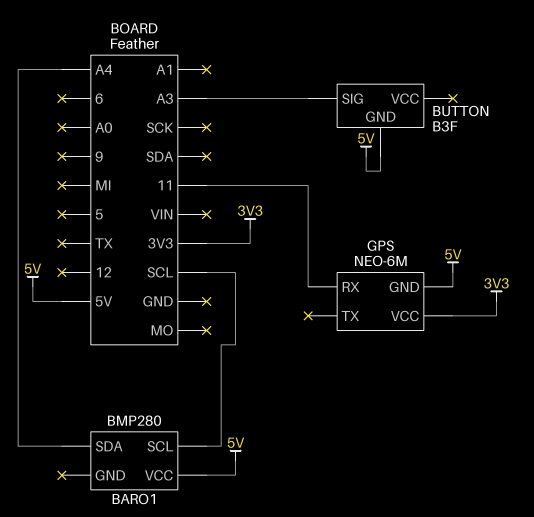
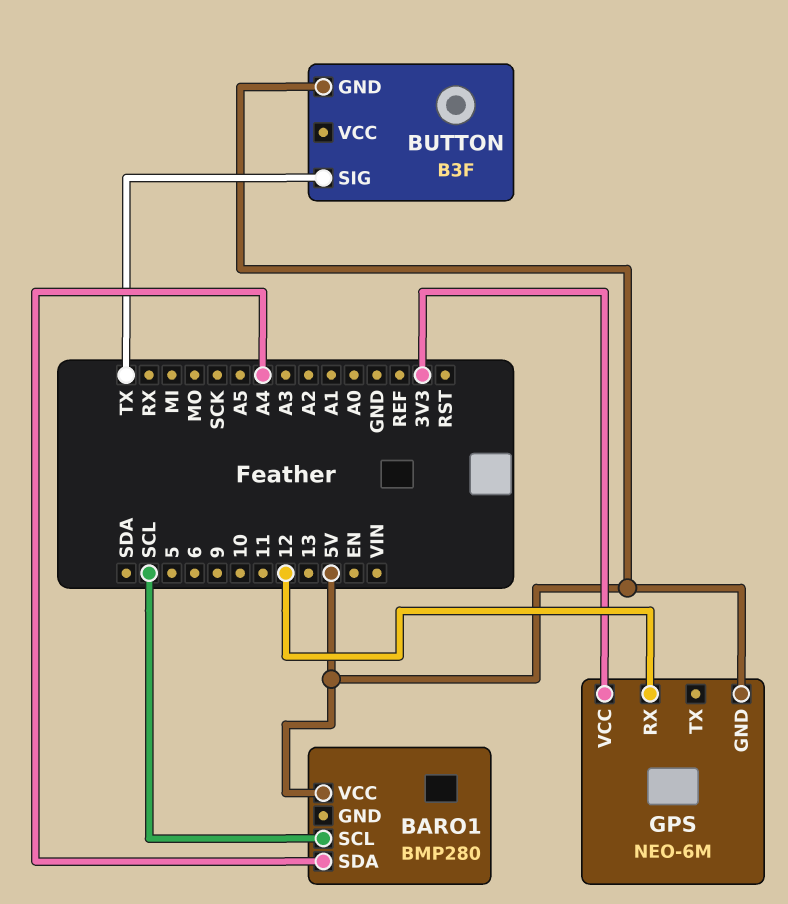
BUTTON pin SIG: A3 -> TX
GPS pin RX: 11 -> 12

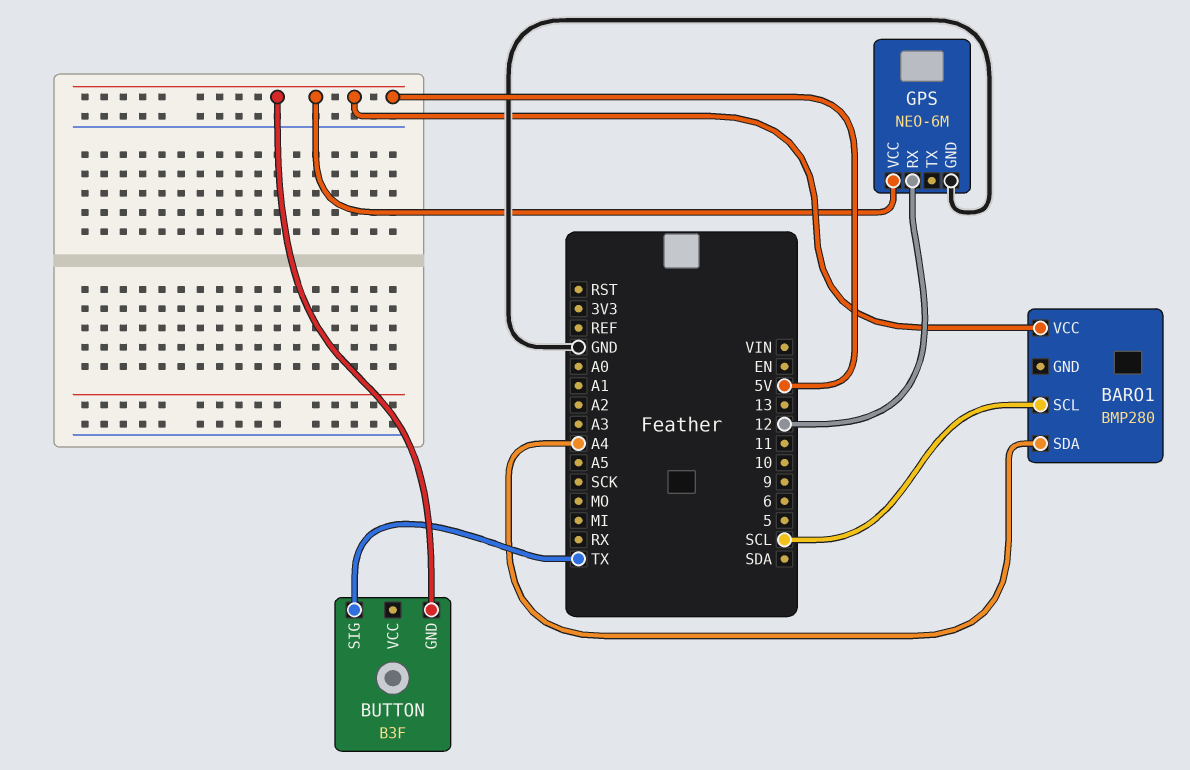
GPS pin GND: 5V -> GND
GPS pin VCC: 3V3 -> 5V

